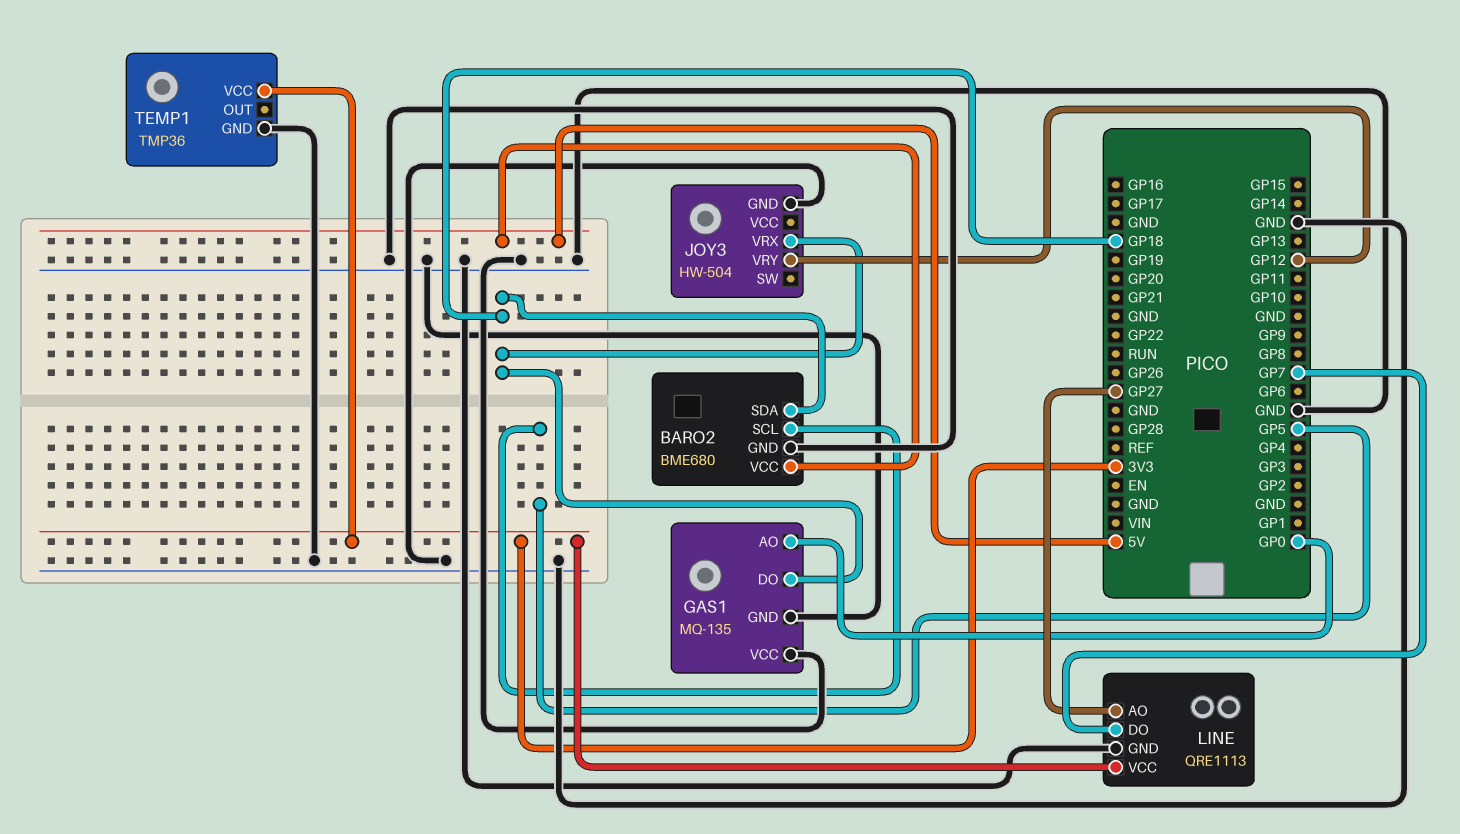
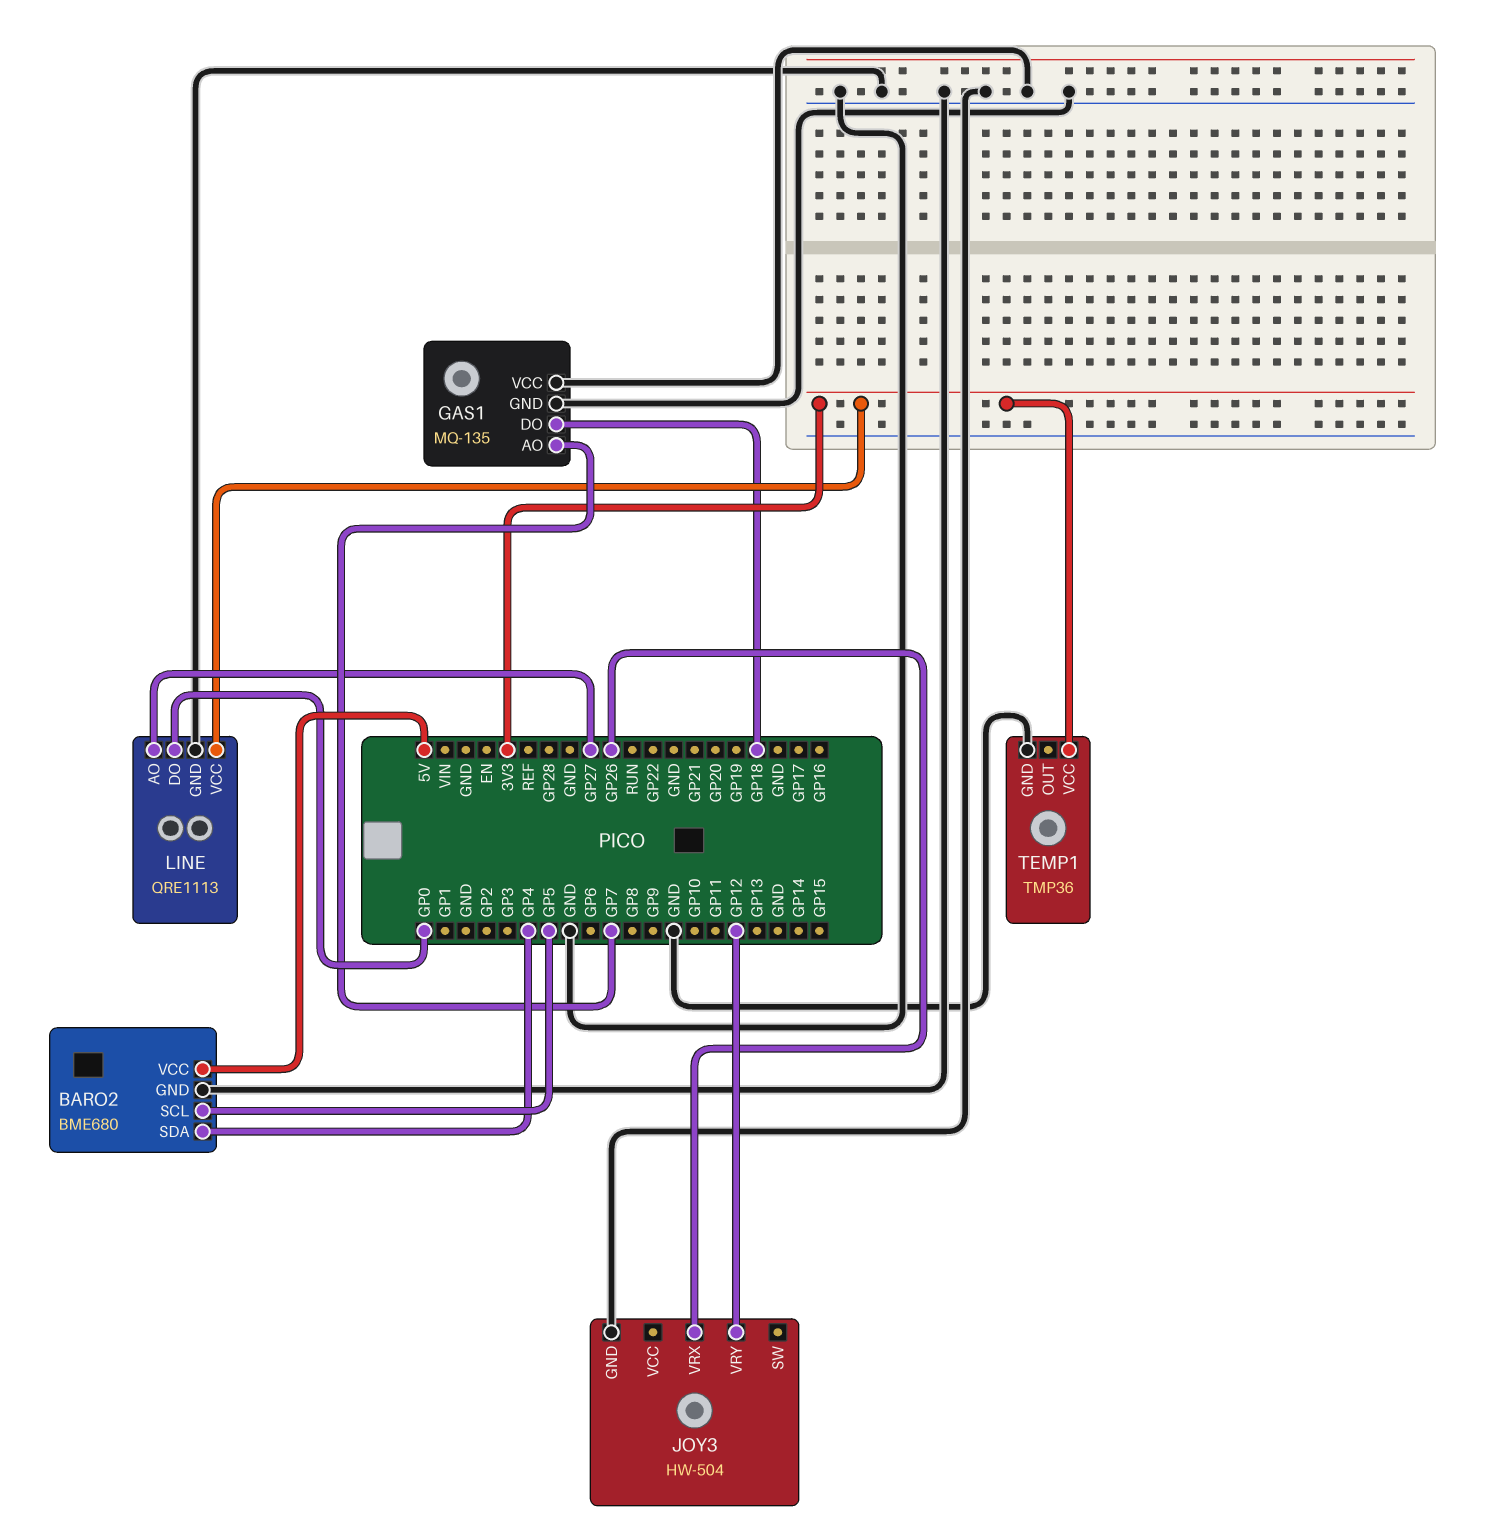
BARO2 pin SDA: GP18 -> GP4
GAS1 pin AO: GP0 -> GP7
JOY3 pin VRX: GP18 -> GP26
LINE pin DO: GP7 -> GP0

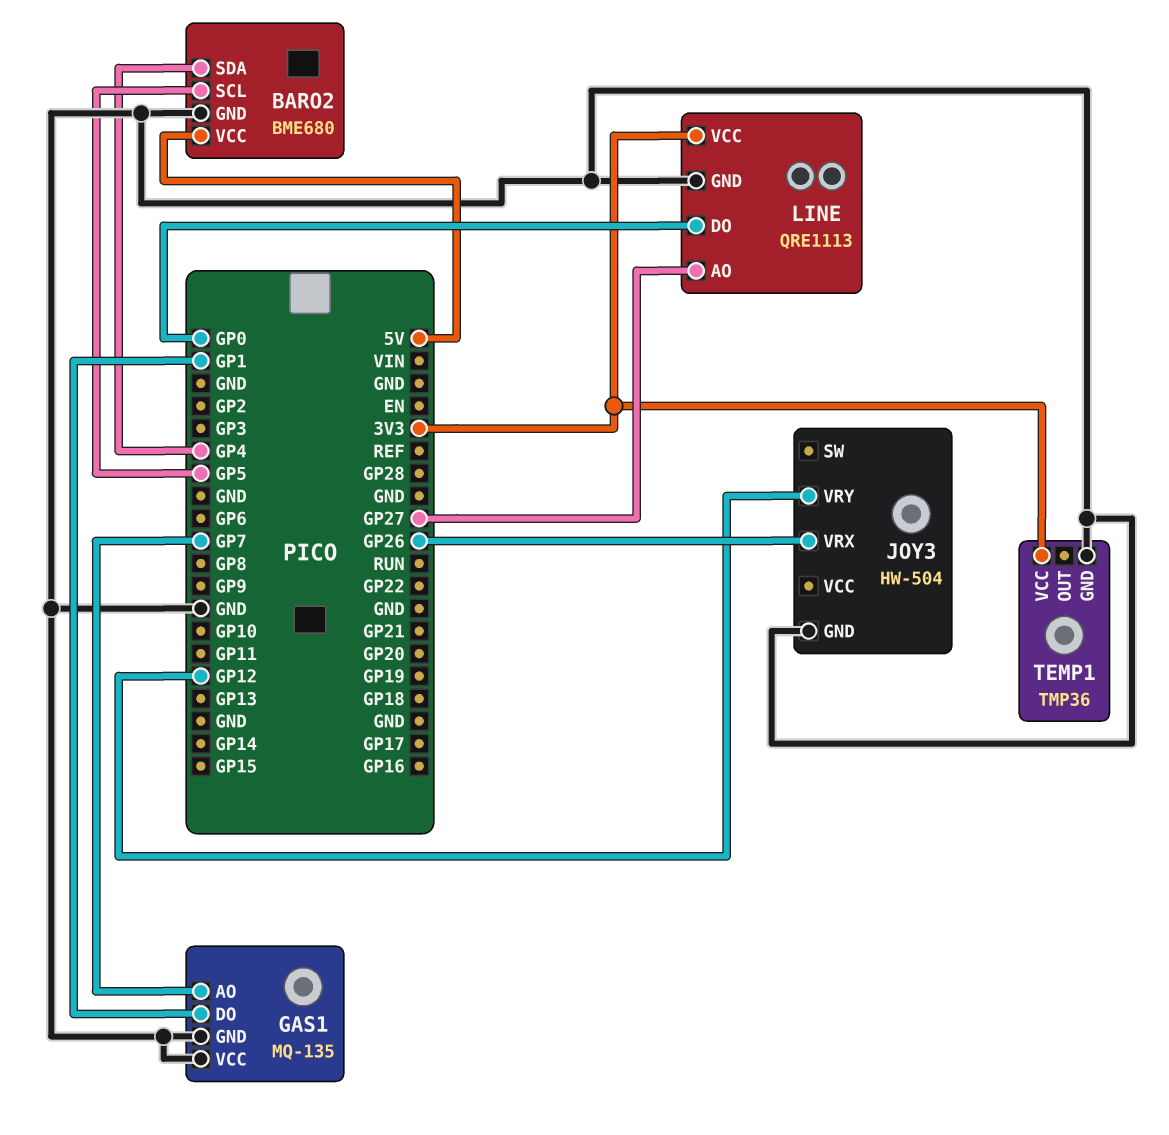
GAS1 pin DO: GP18 -> GP1

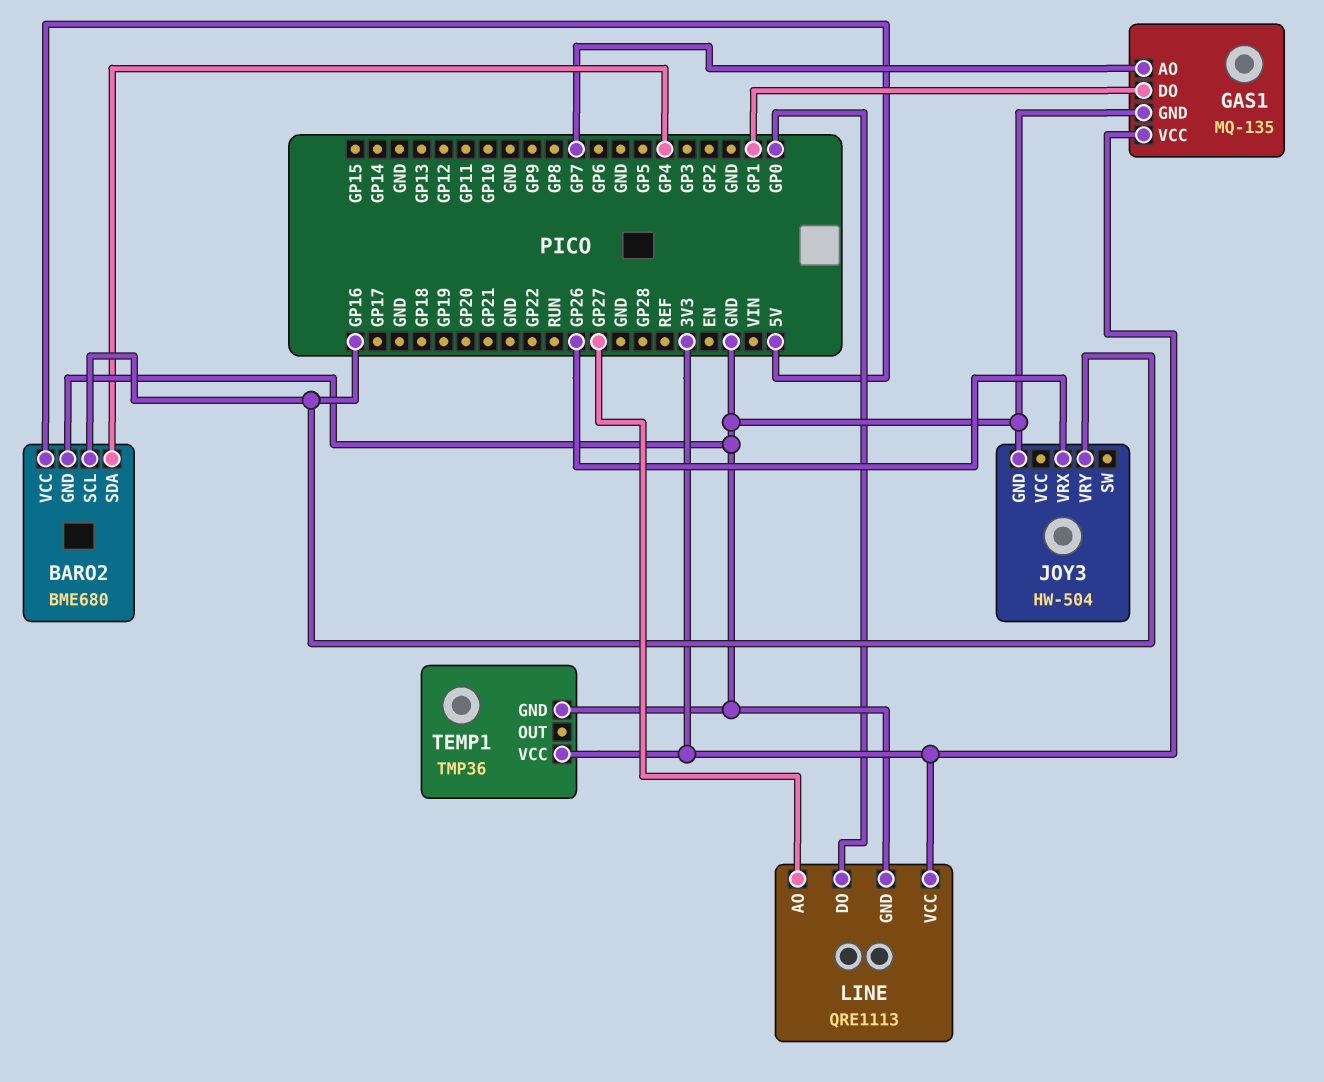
BARO2 pin SCL: GP5 -> GP16
GAS1 pin VCC: GND -> 3V3
JOY3 pin VRY: GP12 -> GP16

